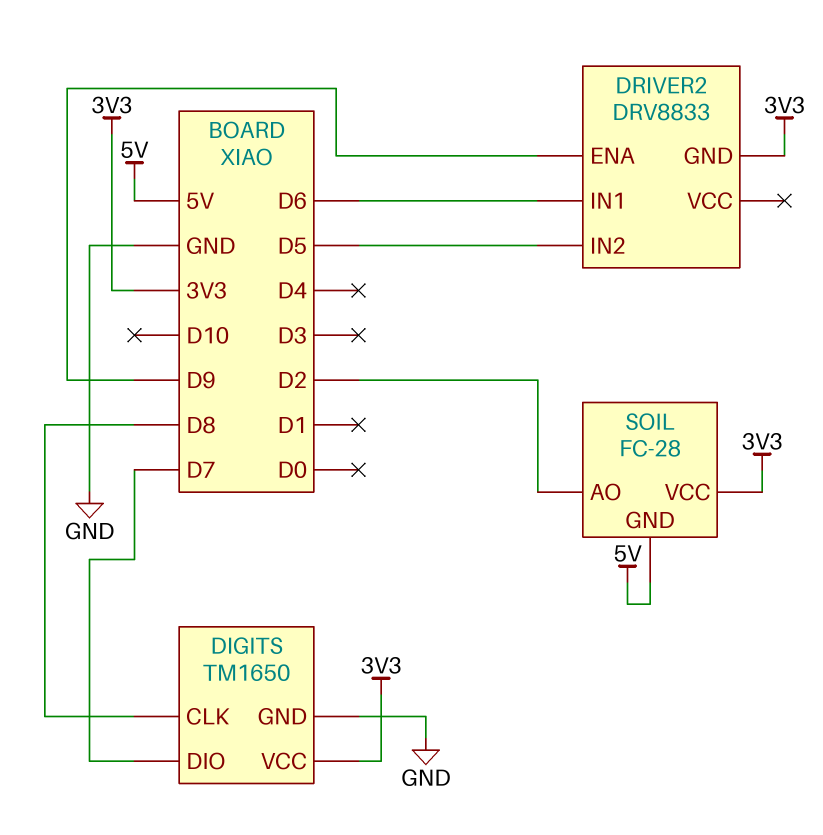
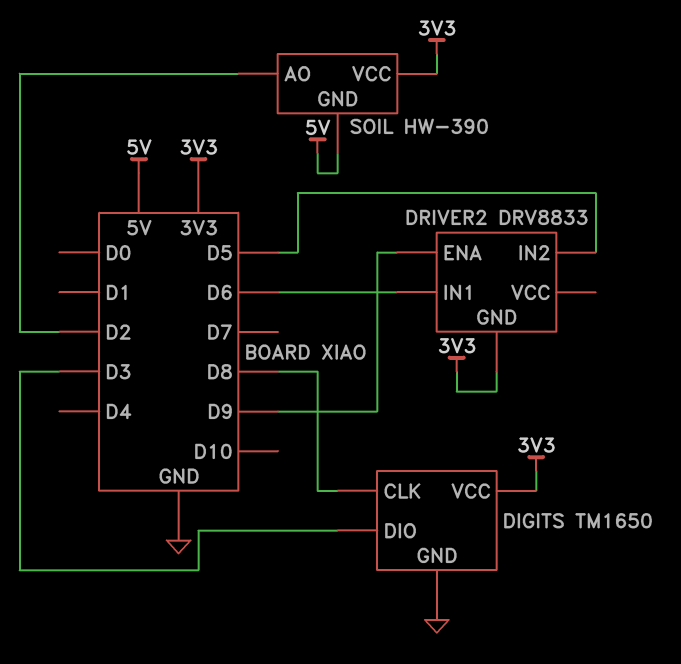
DIGITS pin DIO: D7 -> D3
SOIL: FC-28 -> HW-390

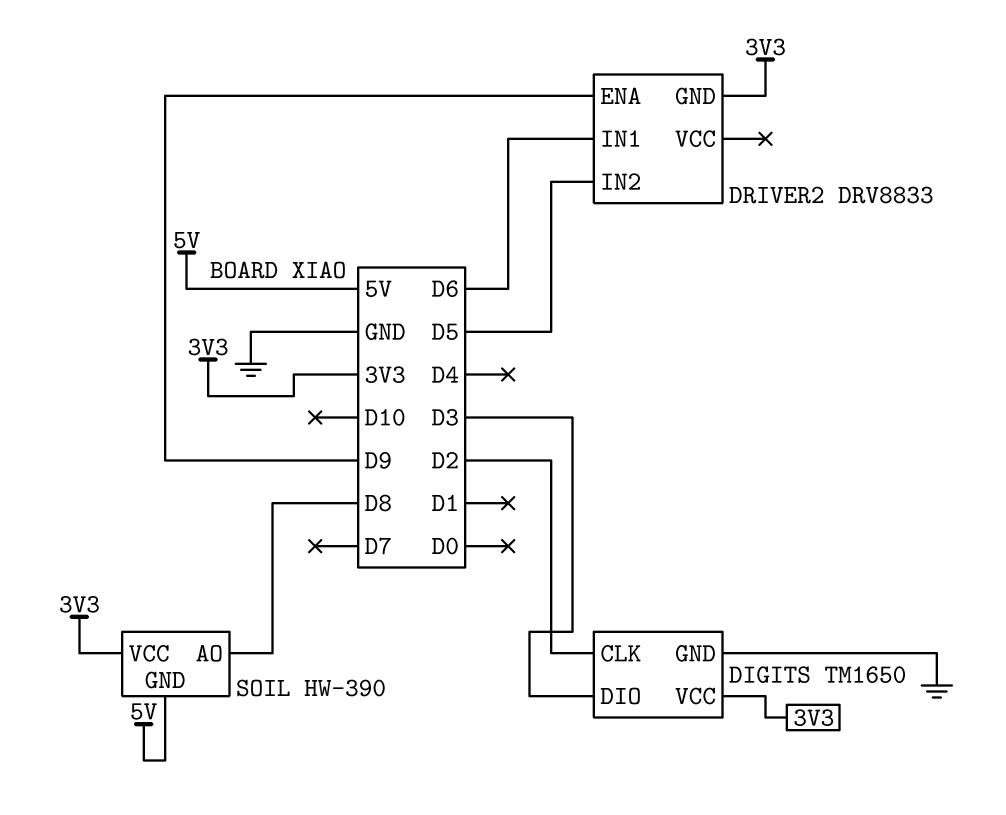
DIGITS pin CLK: D8 -> D2
SOIL pin AO: D2 -> D8

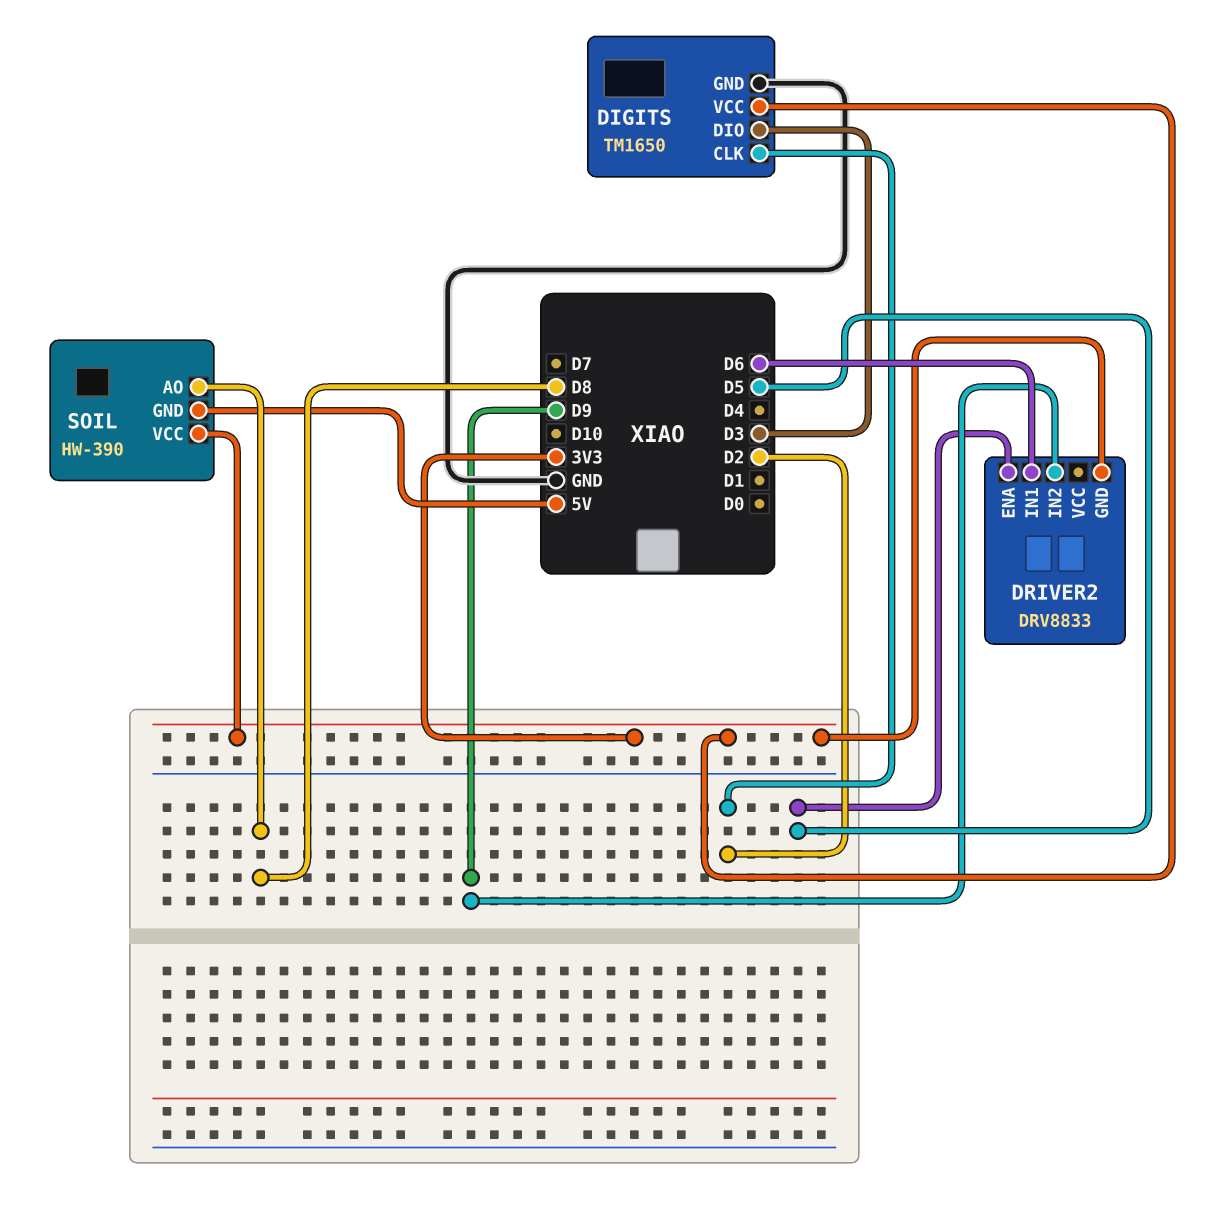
DRIVER2 pin ENA: D9 -> D5
DRIVER2 pin IN2: D5 -> D9

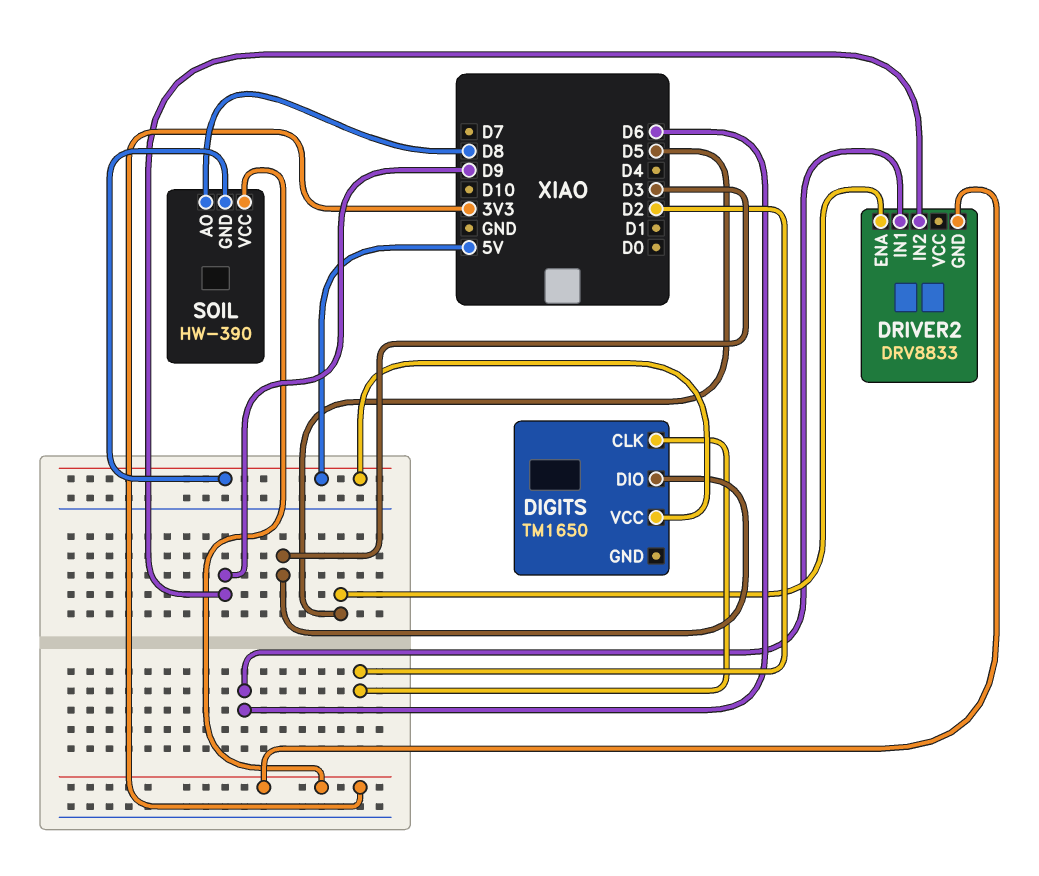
DIGITS pin GND: GND -> none
DIGITS pin VCC: 3V3 -> 5V

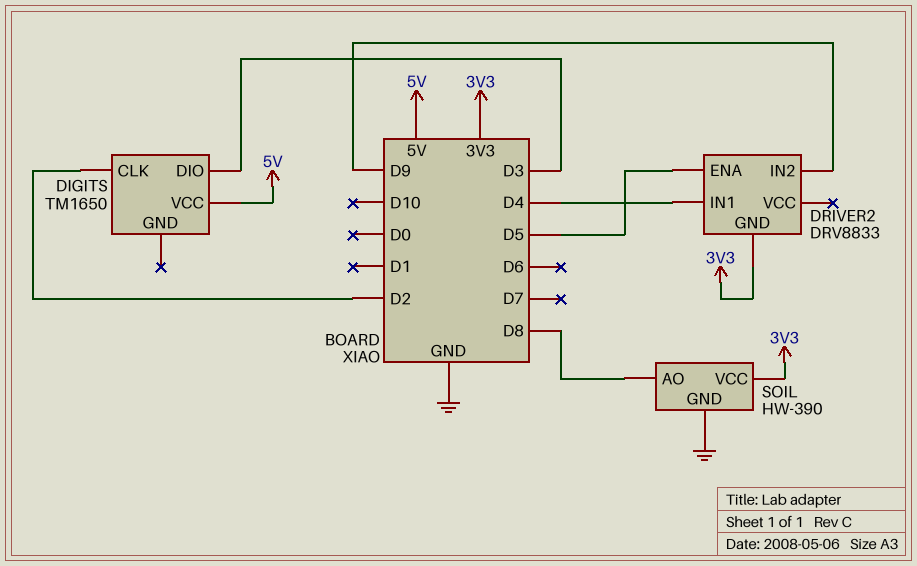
DRIVER2 pin IN1: D6 -> D4
SOIL pin GND: 5V -> GND

